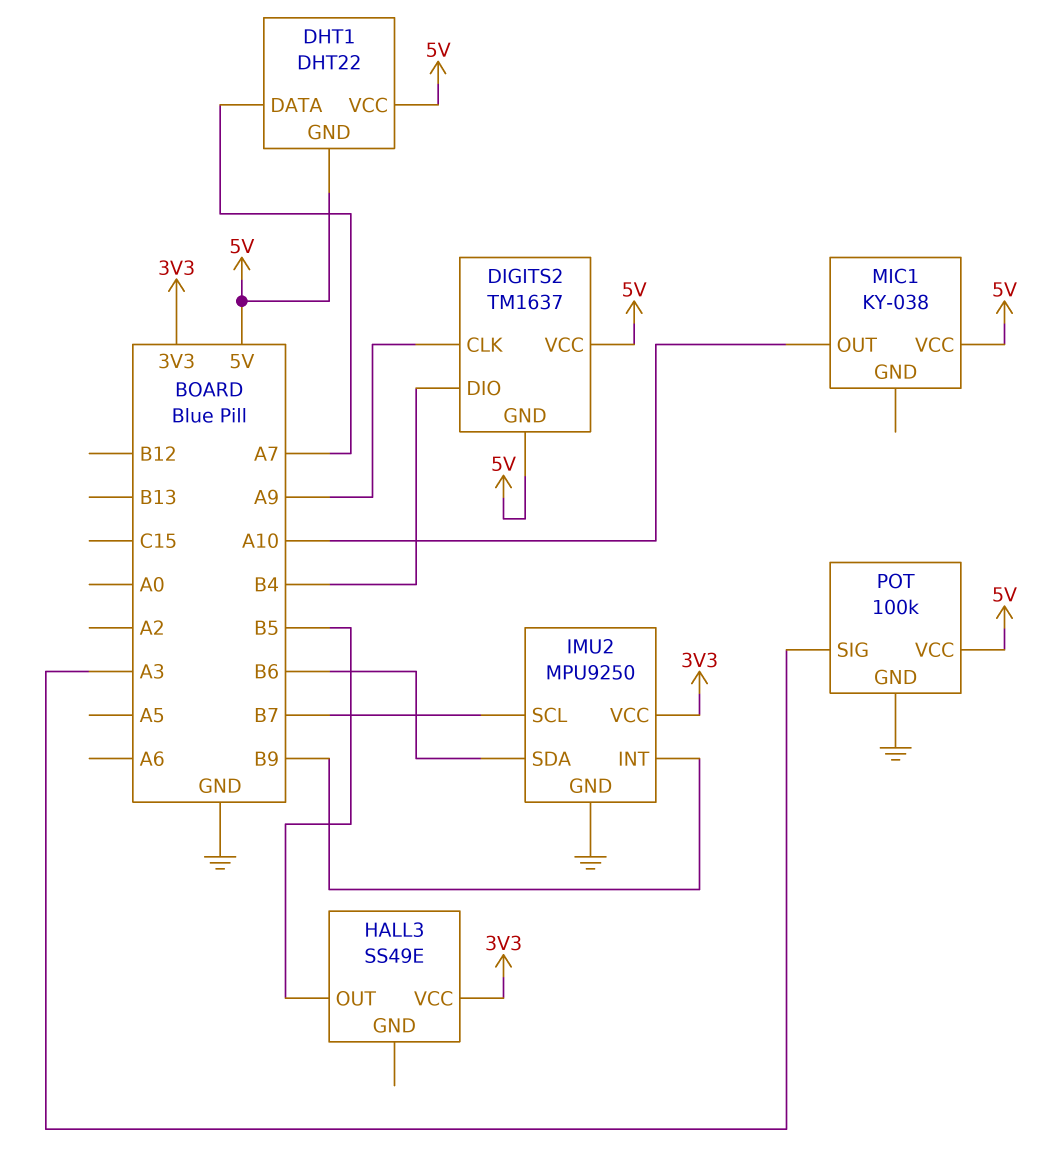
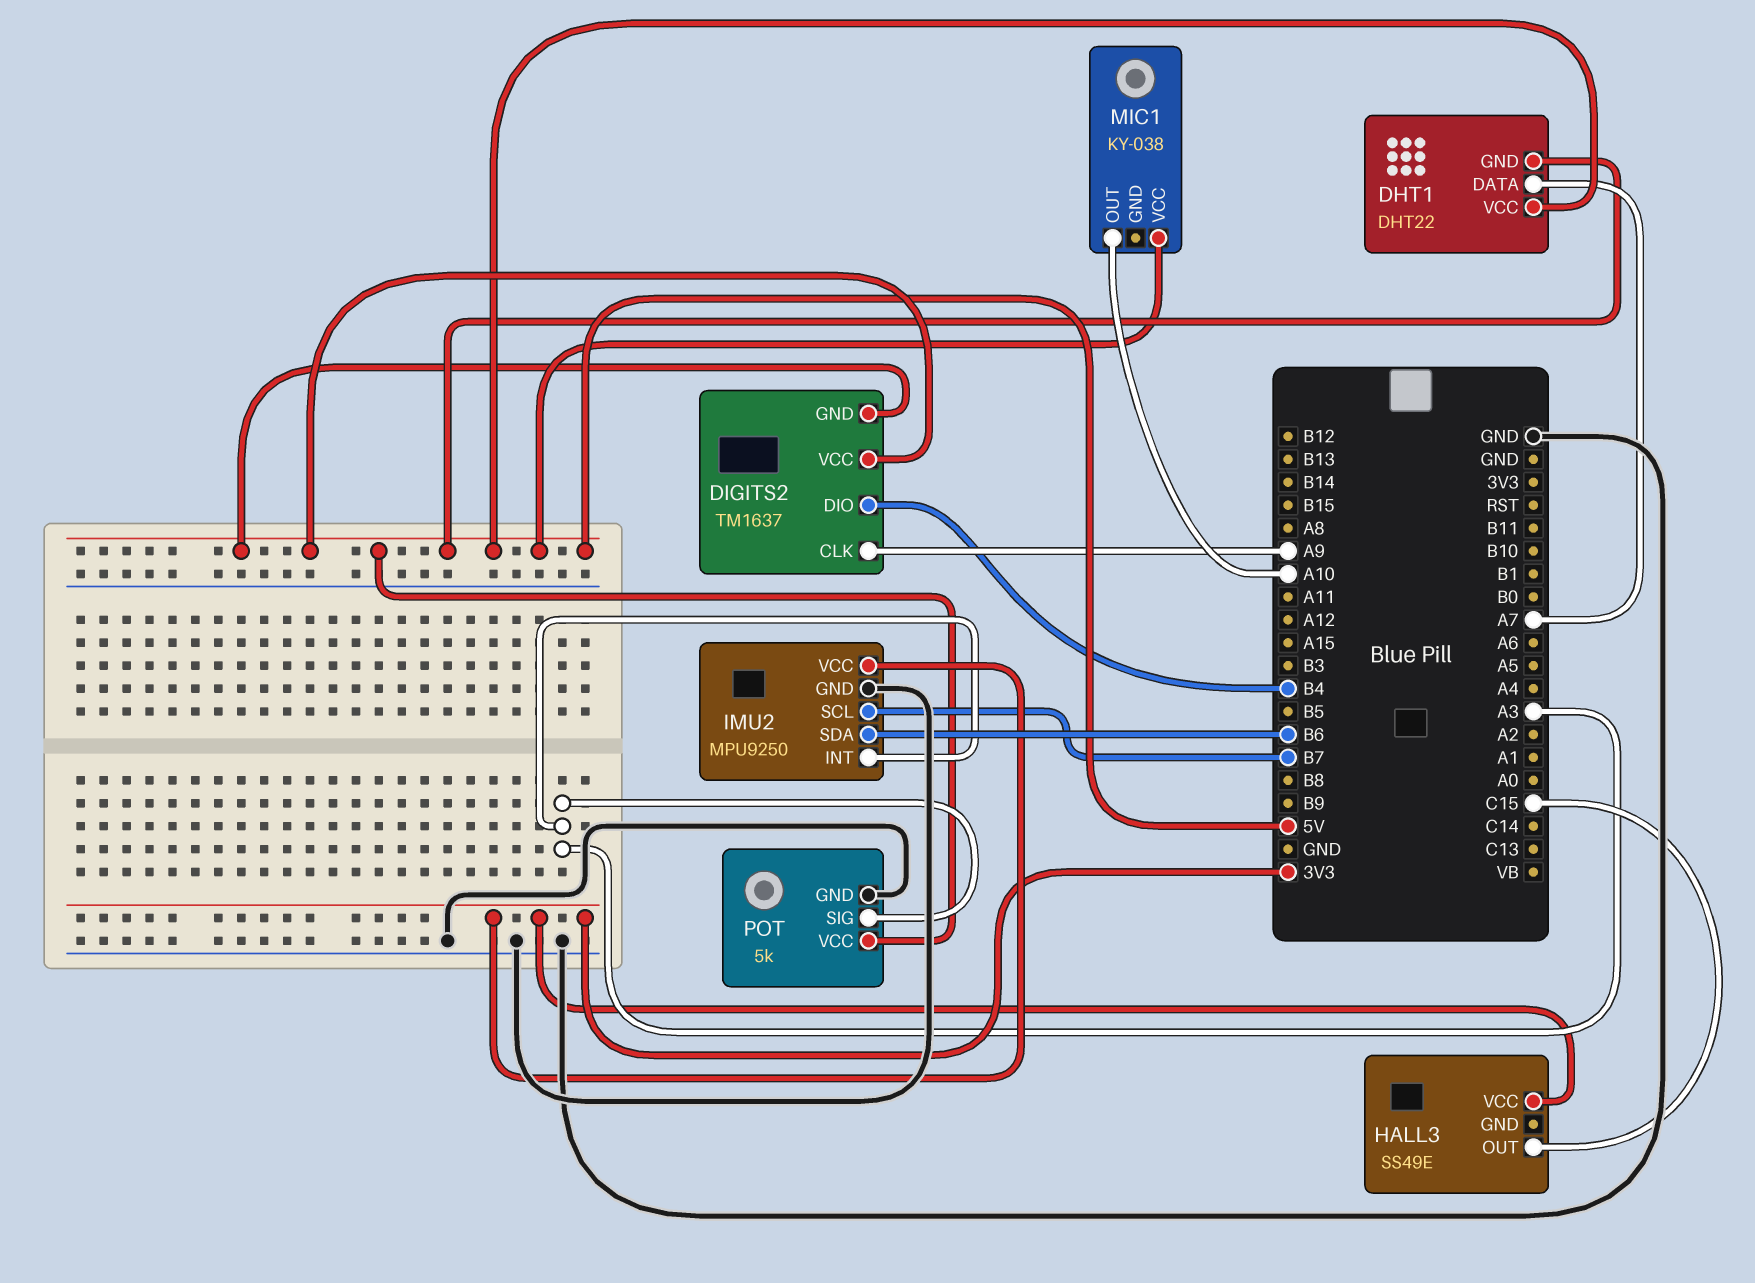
HALL3 pin OUT: B5 -> C15
IMU2 pin INT: B9 -> A3
POT: 100k -> 5k

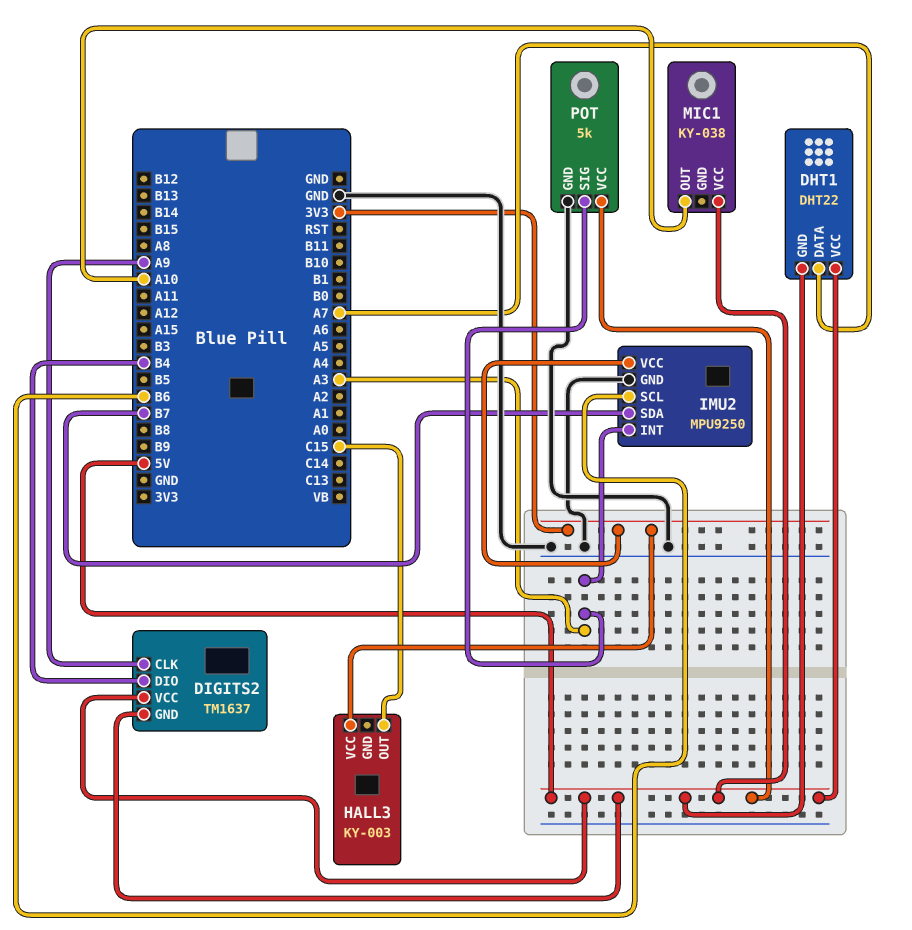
HALL3: SS49E -> KY-003
IMU2 pin SCL: B7 -> B6
IMU2 pin SDA: B6 -> B7

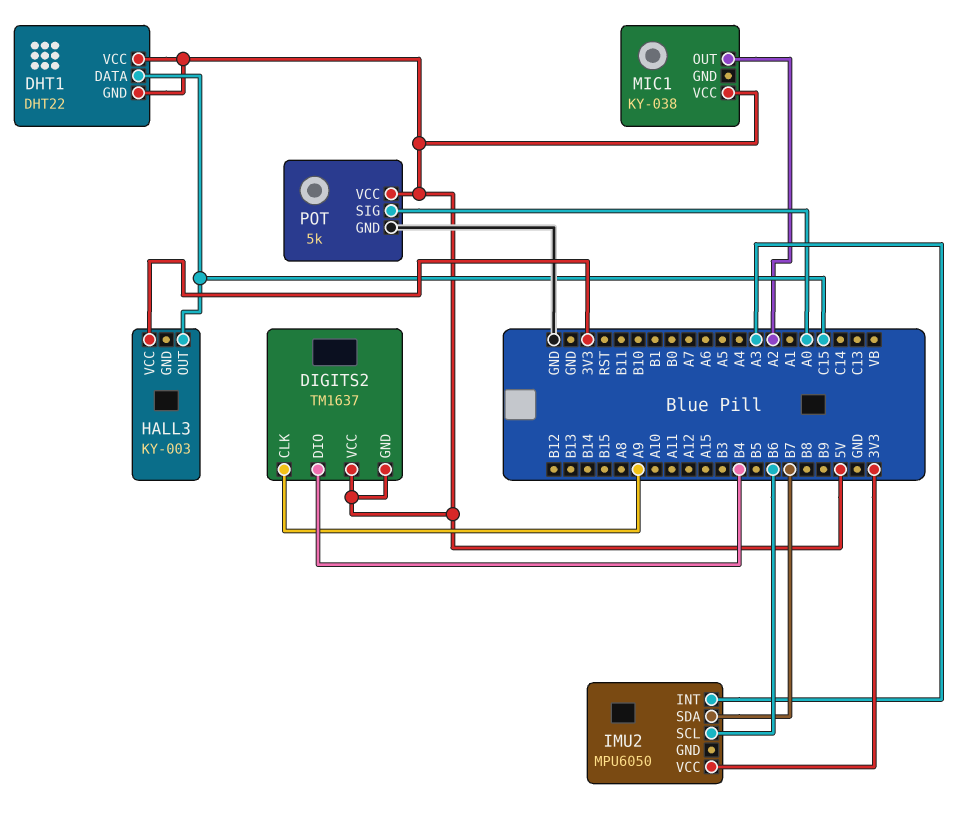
DHT1 pin DATA: A7 -> C15
IMU2: MPU9250 -> MPU6050
IMU2 pin GND: GND -> none
MIC1 pin OUT: A10 -> A2
POT pin SIG: A3 -> A0

